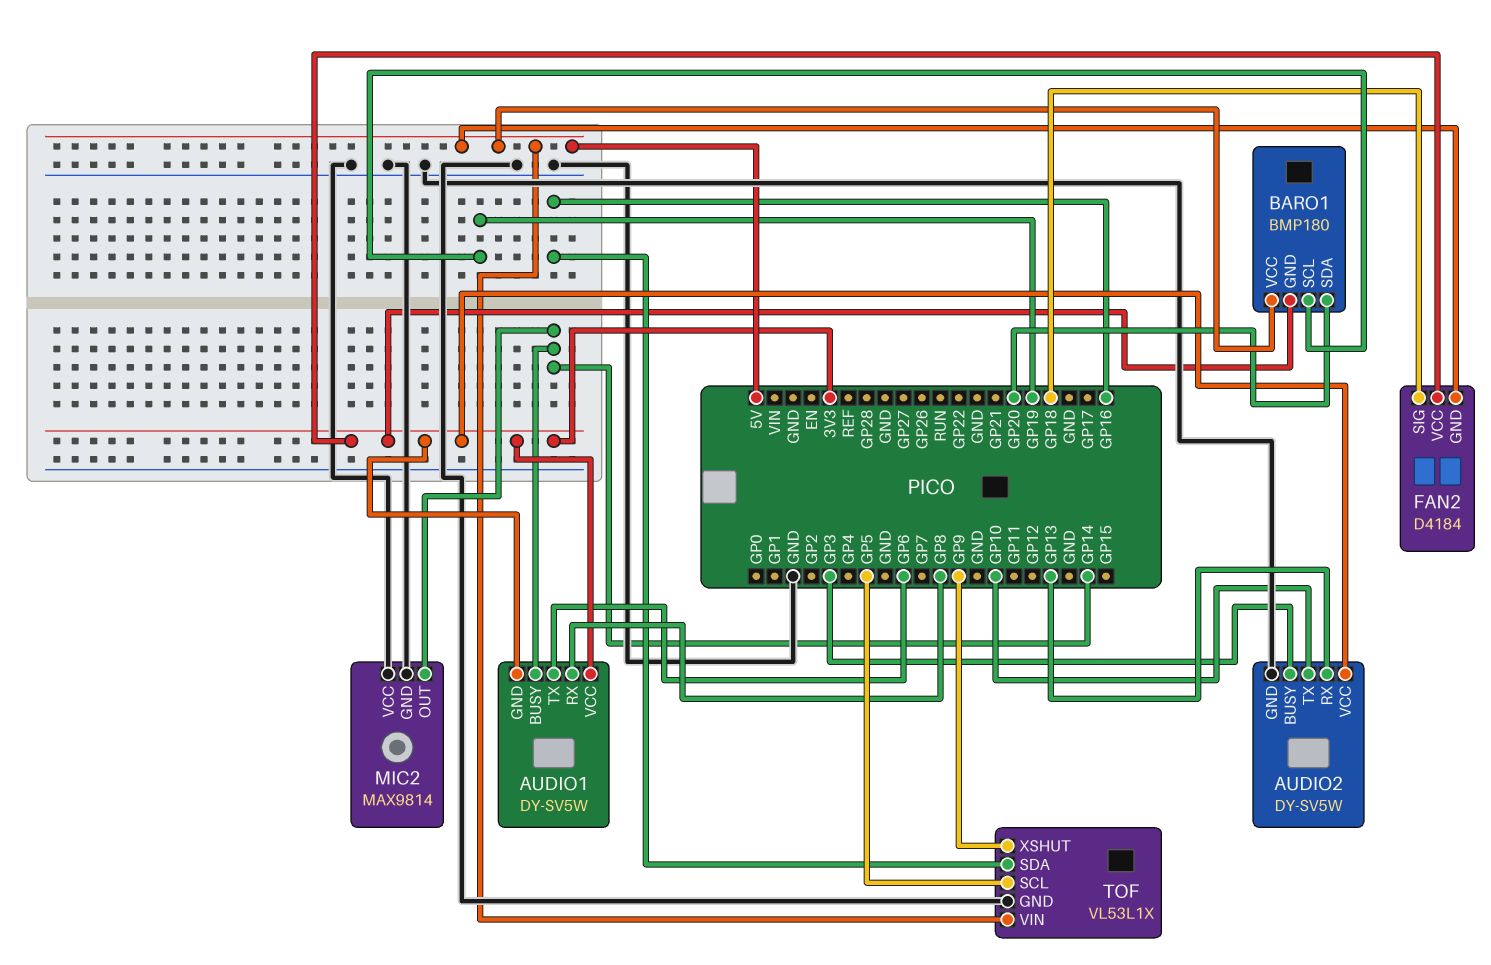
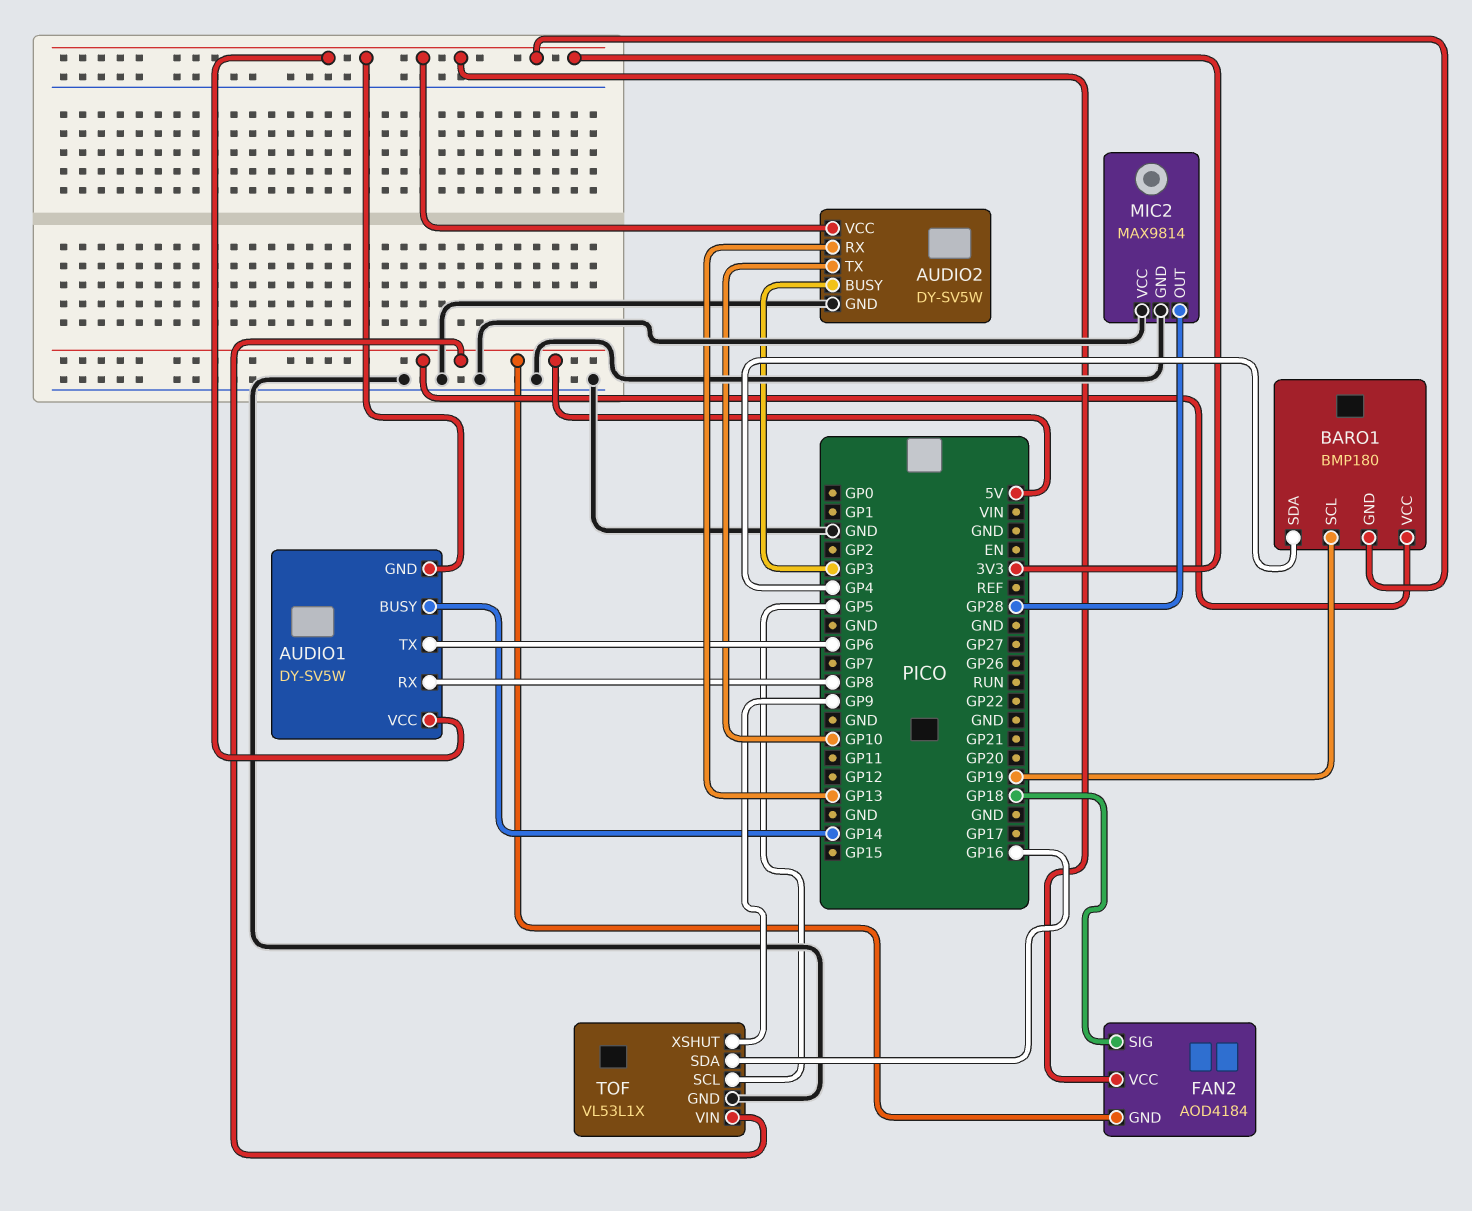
BARO1 pin SDA: GP20 -> GP4
FAN2: D4184 -> AOD4184
MIC2 pin OUT: GP14 -> GP28

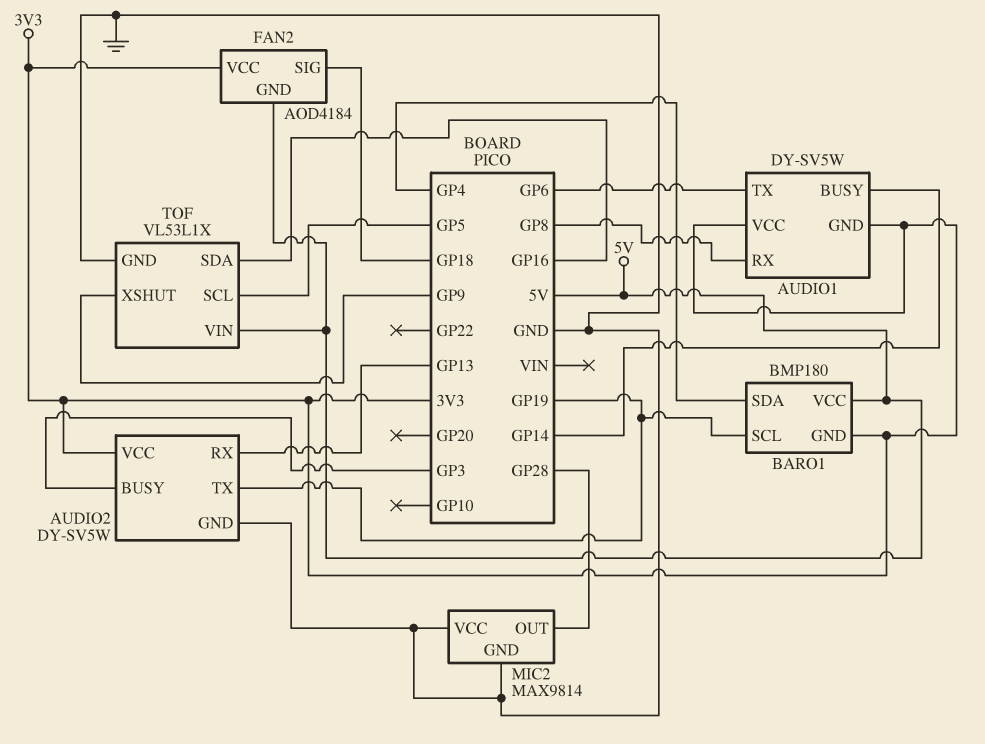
AUDIO2 pin TX: GP10 -> GP19

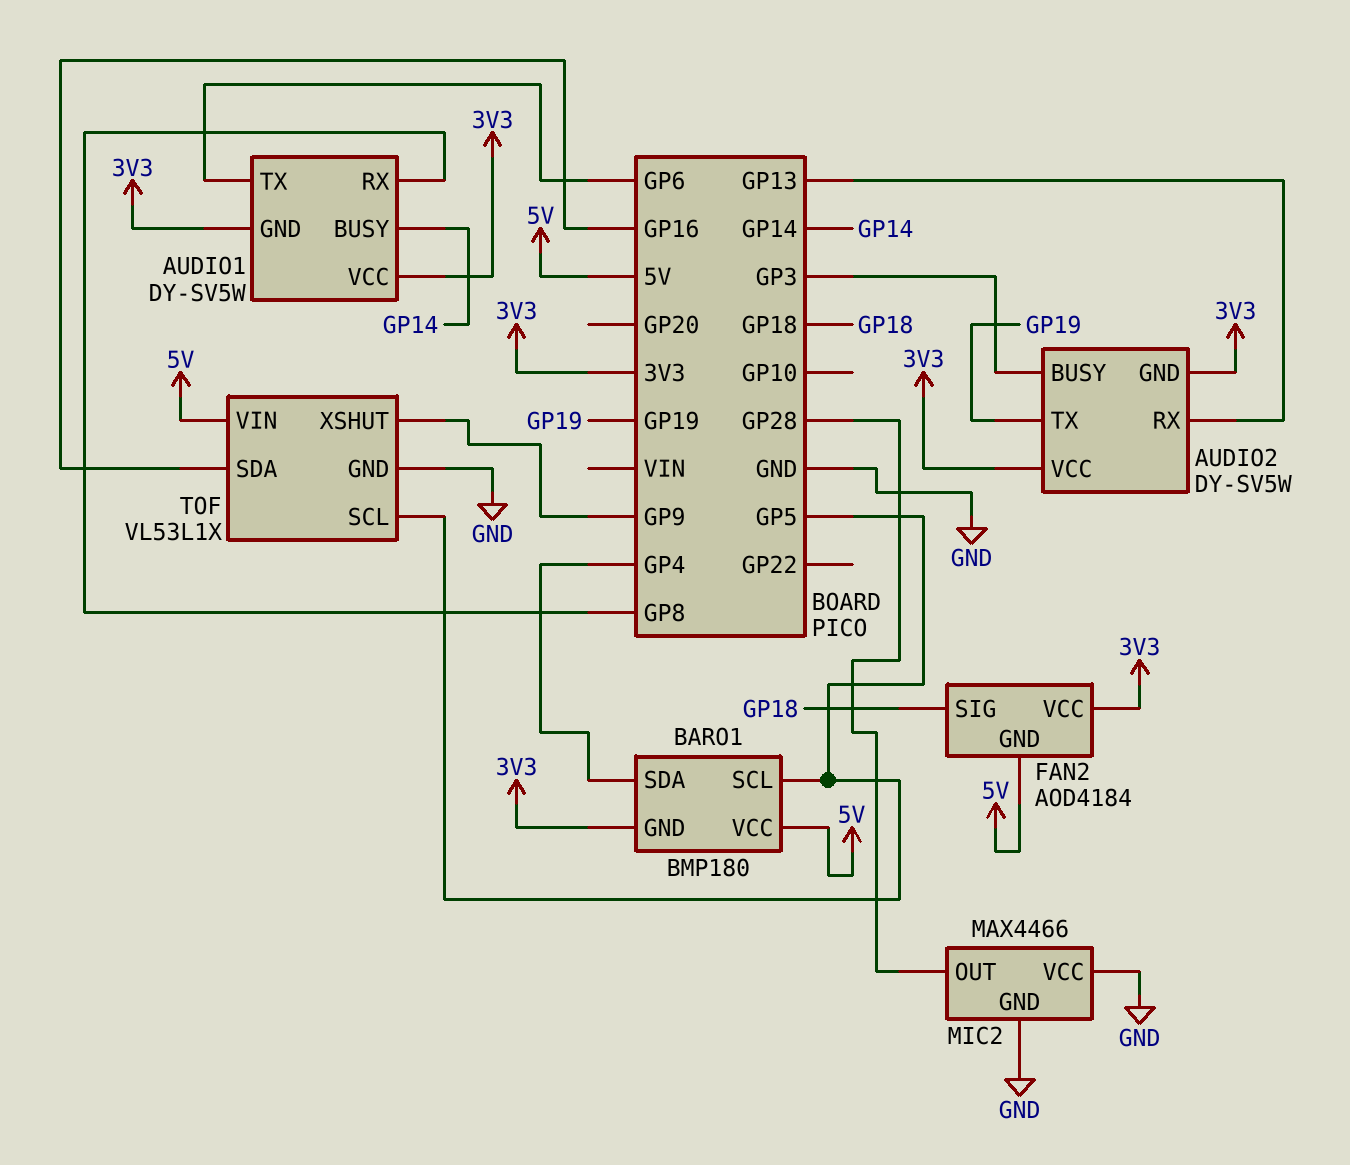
AUDIO2 pin GND: GND -> 3V3
BARO1 pin SCL: GP19 -> GP5
MIC2: MAX9814 -> MAX4466

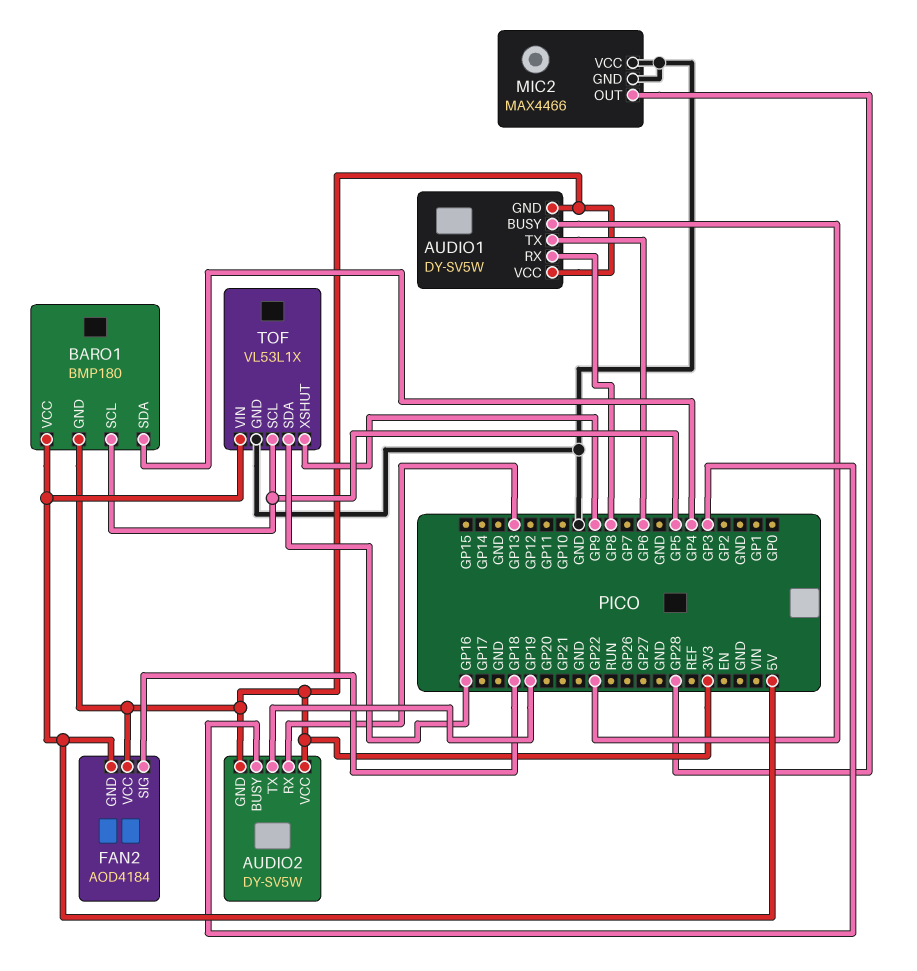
AUDIO1 pin BUSY: GP14 -> GP22

